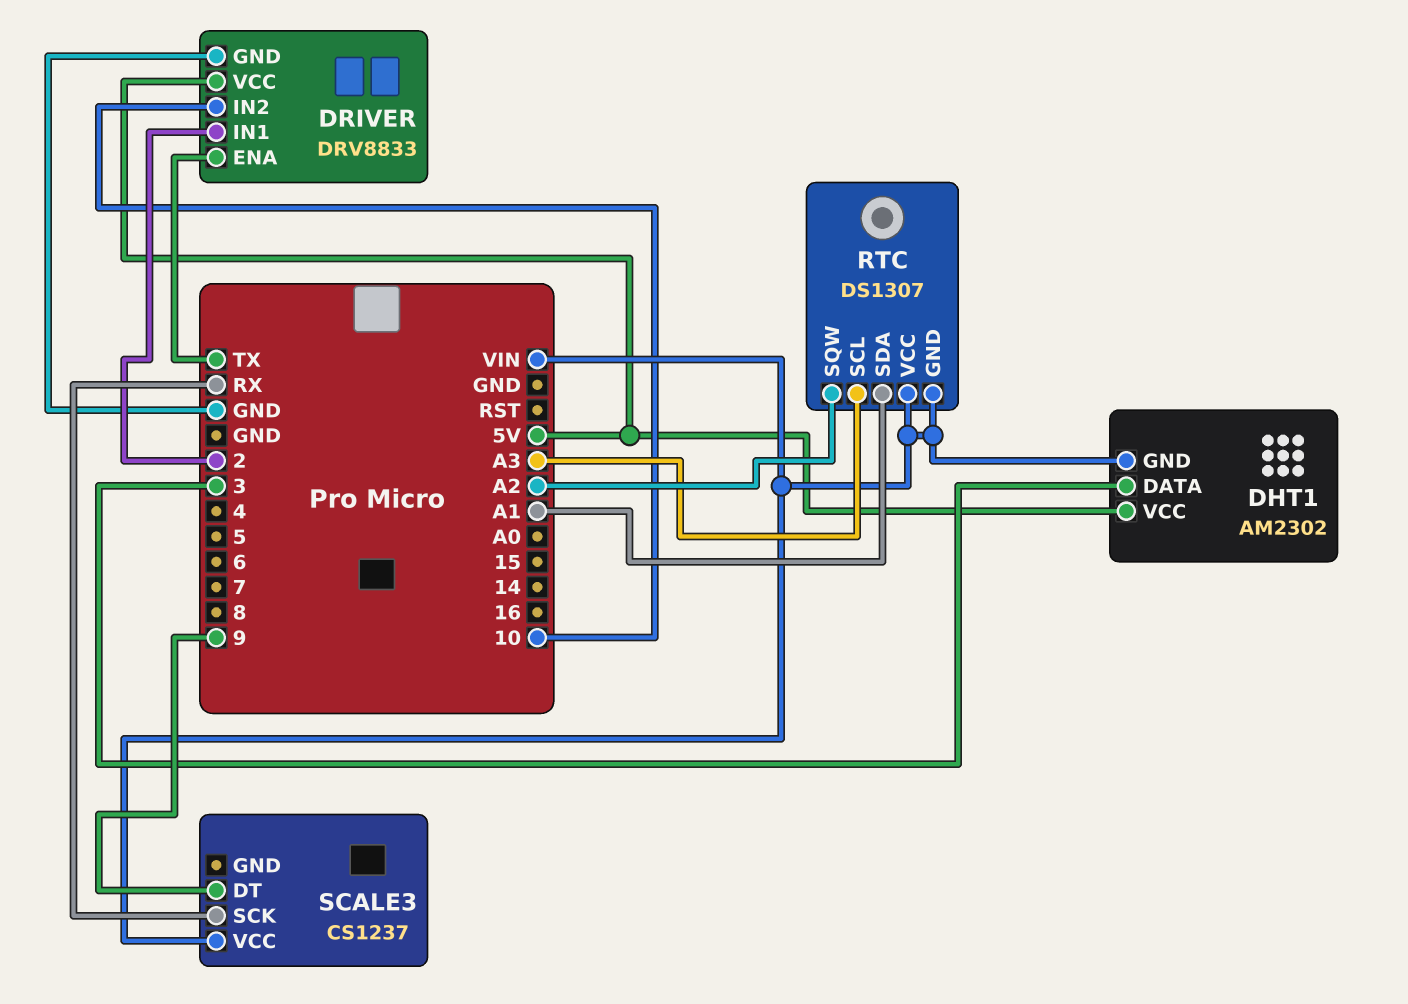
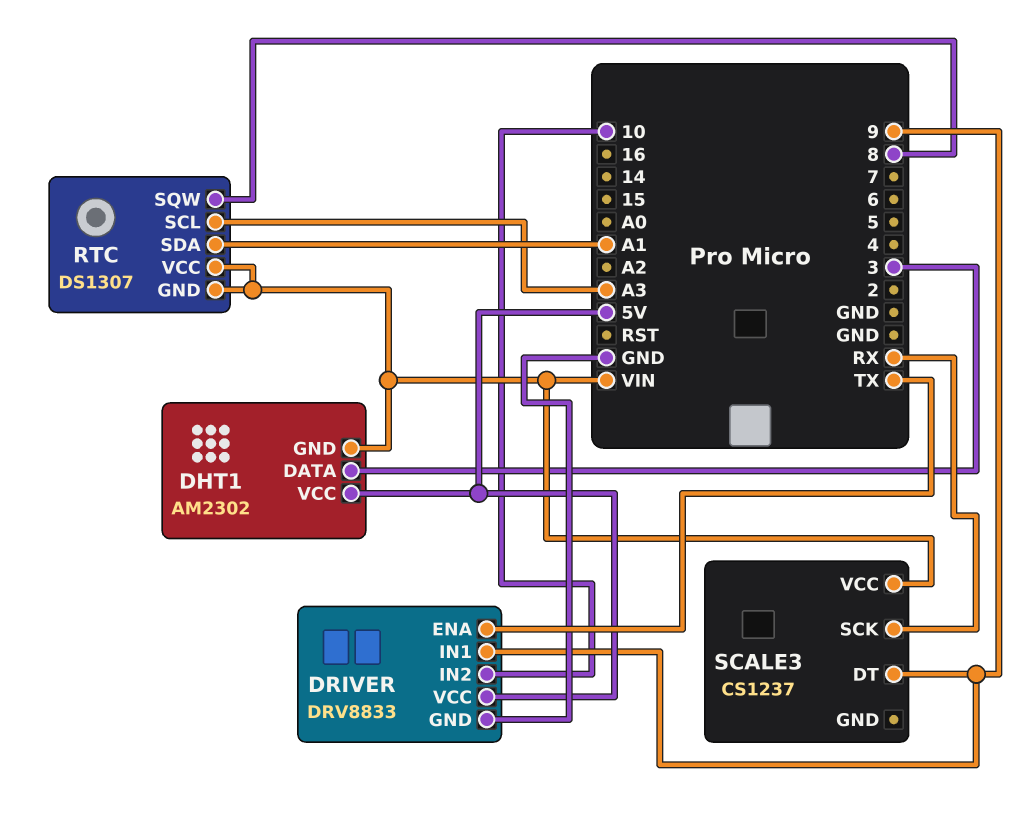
DRIVER pin IN1: 2 -> 9
RTC pin SQW: A2 -> 8

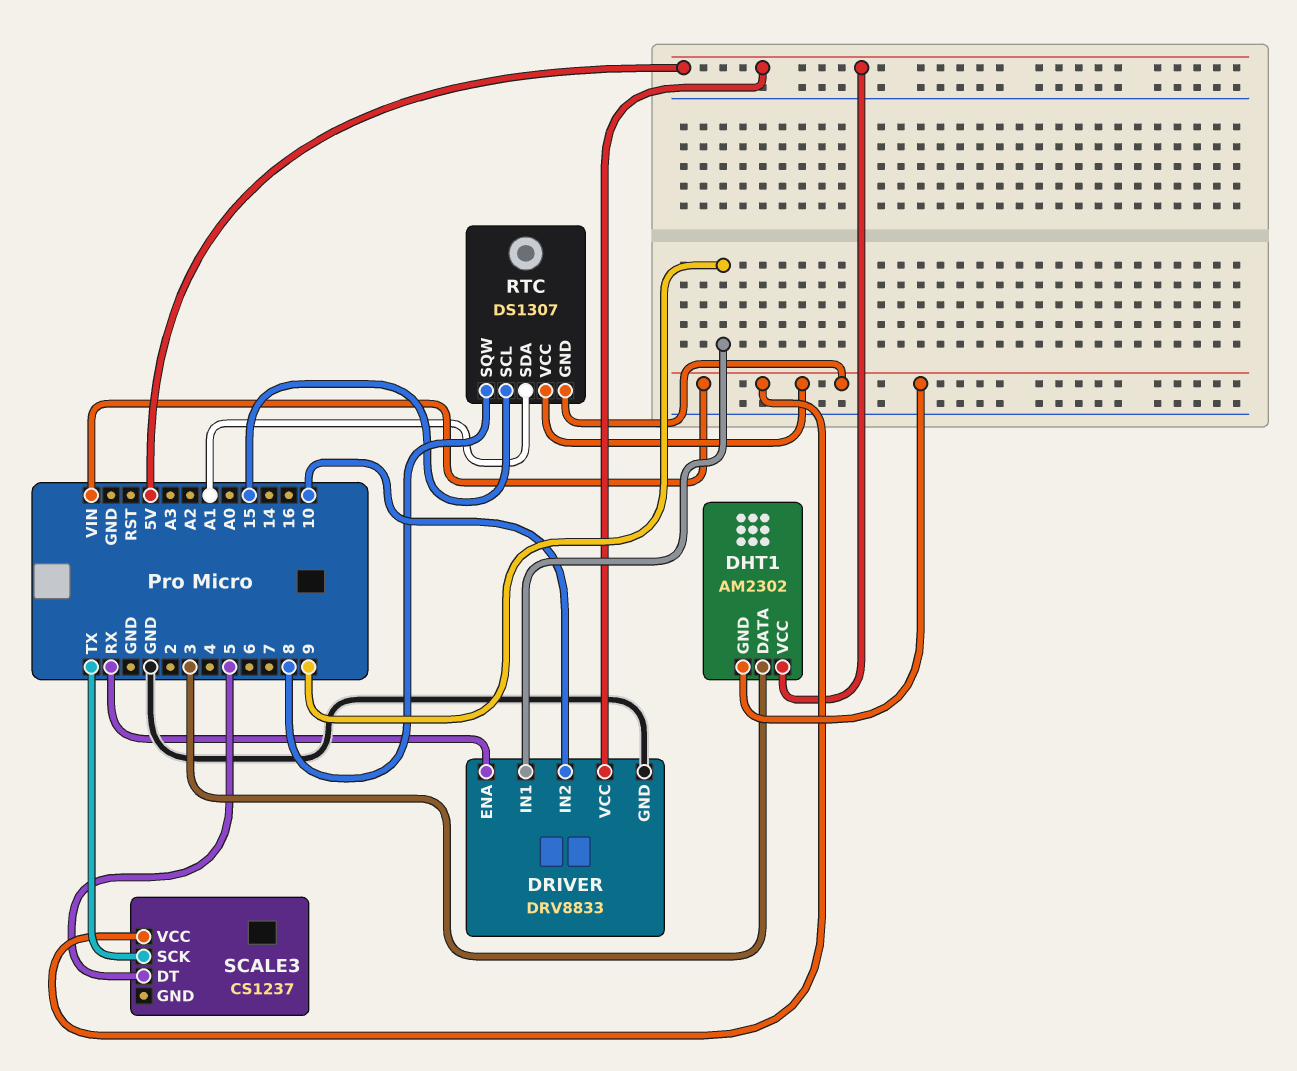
DRIVER pin ENA: TX -> RX
RTC pin SCL: A3 -> 15
SCALE3 pin DT: 9 -> 5
SCALE3 pin SCK: RX -> TX

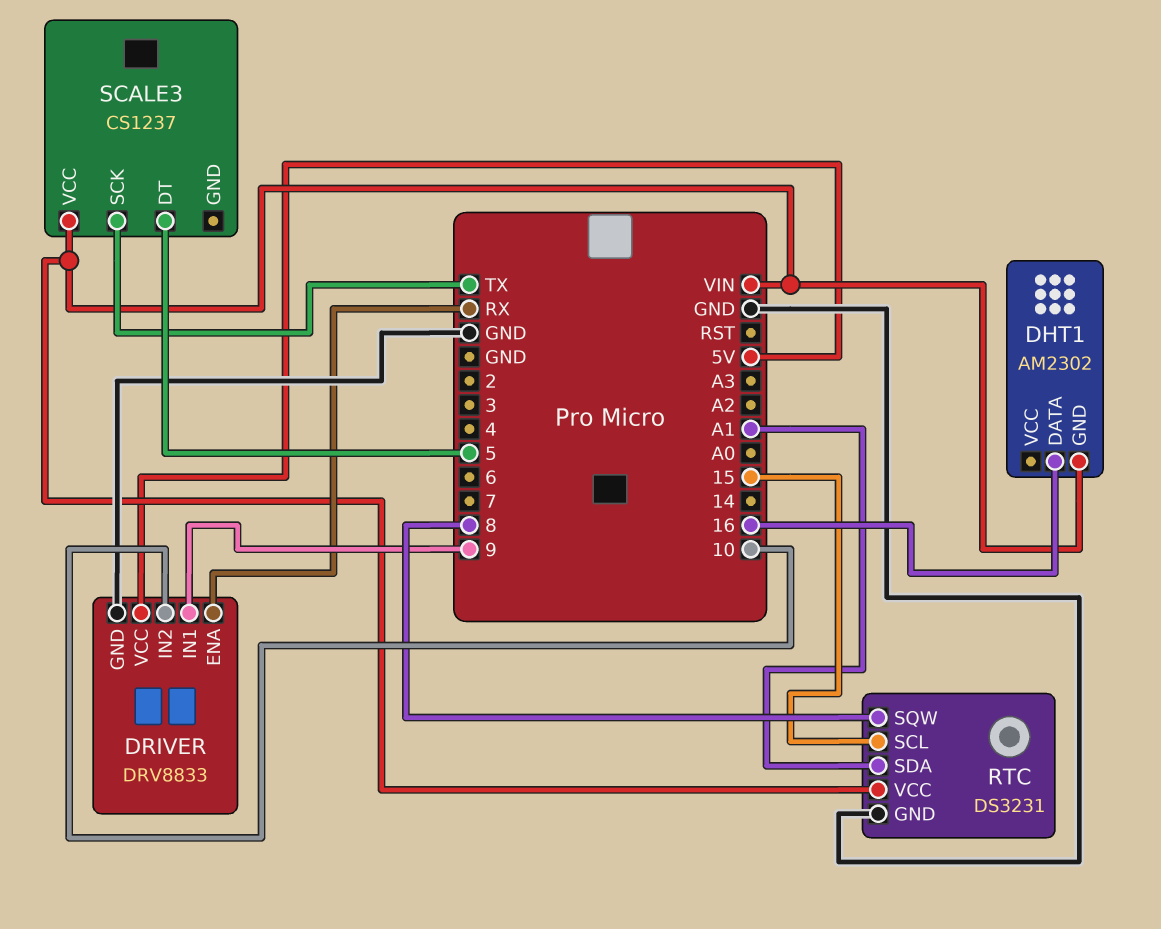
DHT1 pin DATA: 3 -> 16
DHT1 pin VCC: 5V -> none
RTC: DS1307 -> DS3231
RTC pin GND: VIN -> GND

